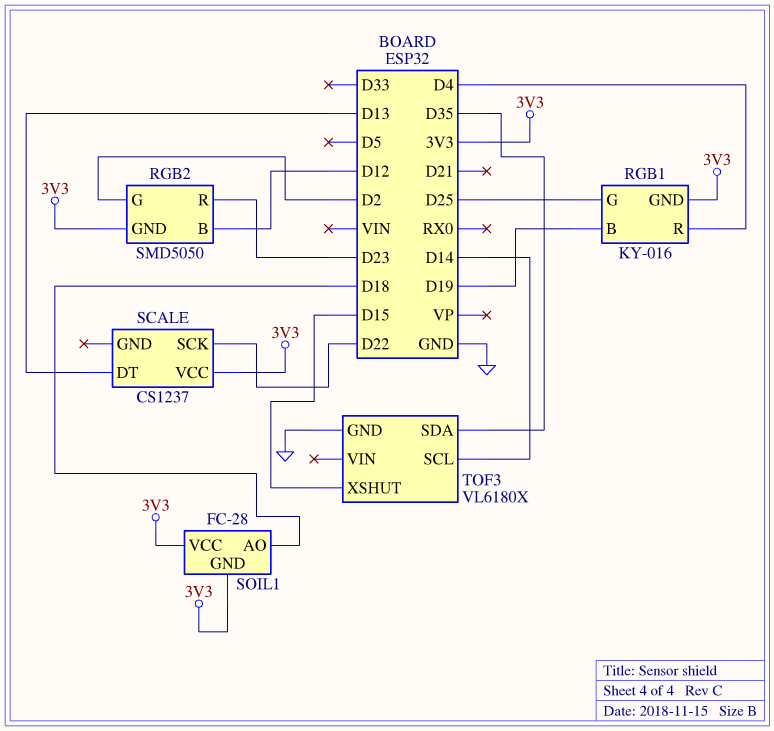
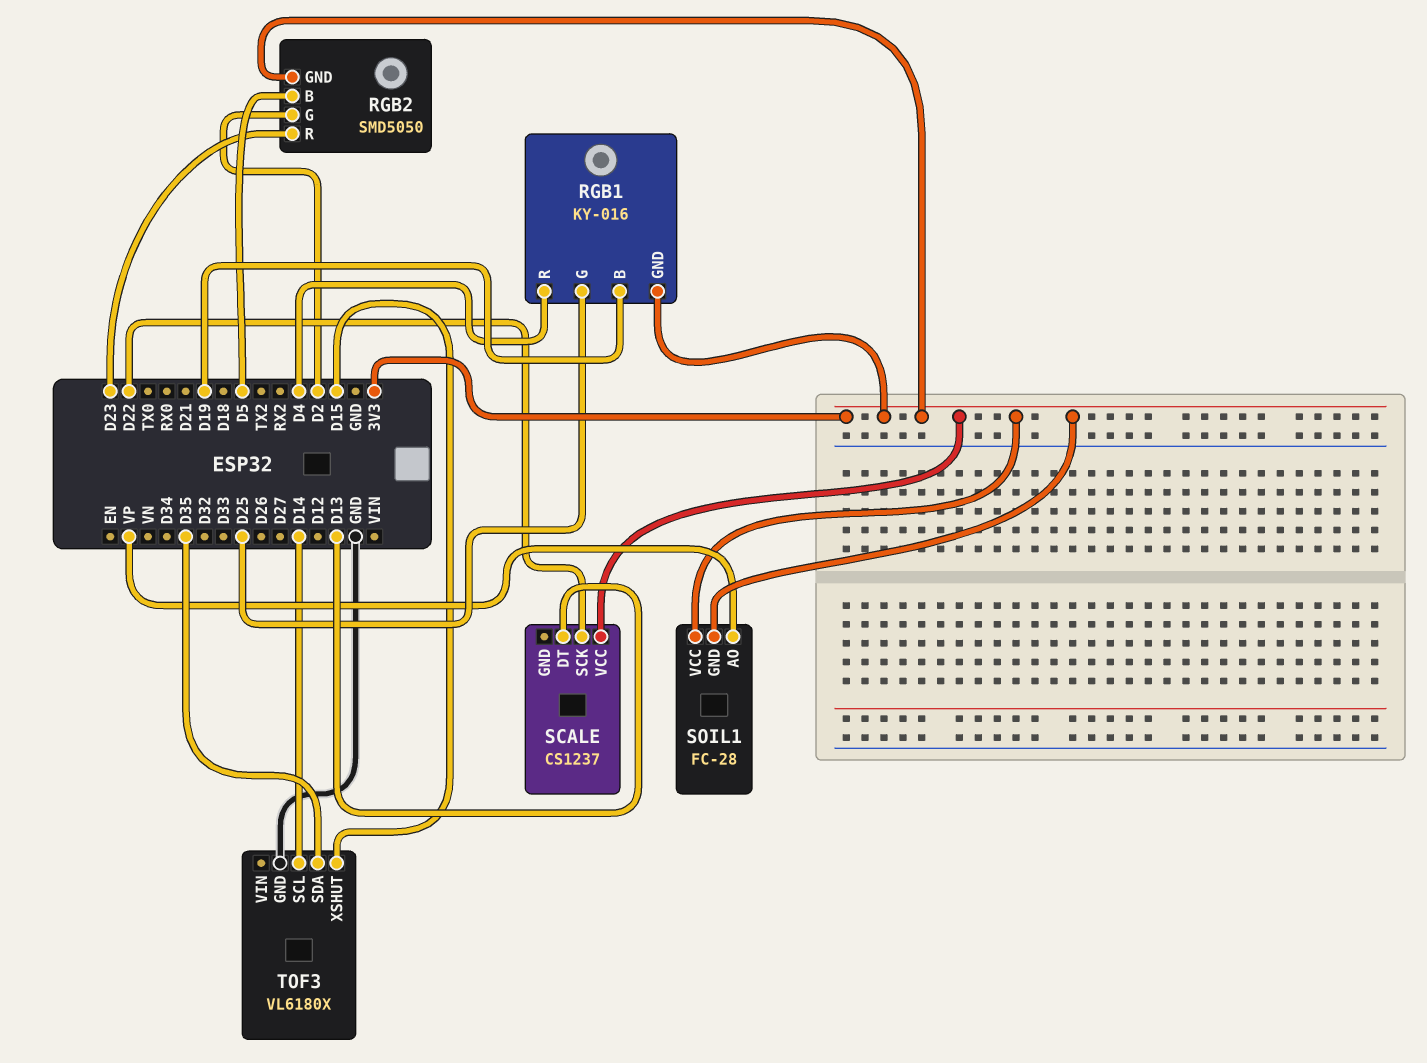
RGB2 pin B: D12 -> D5
SOIL1 pin AO: D18 -> VP

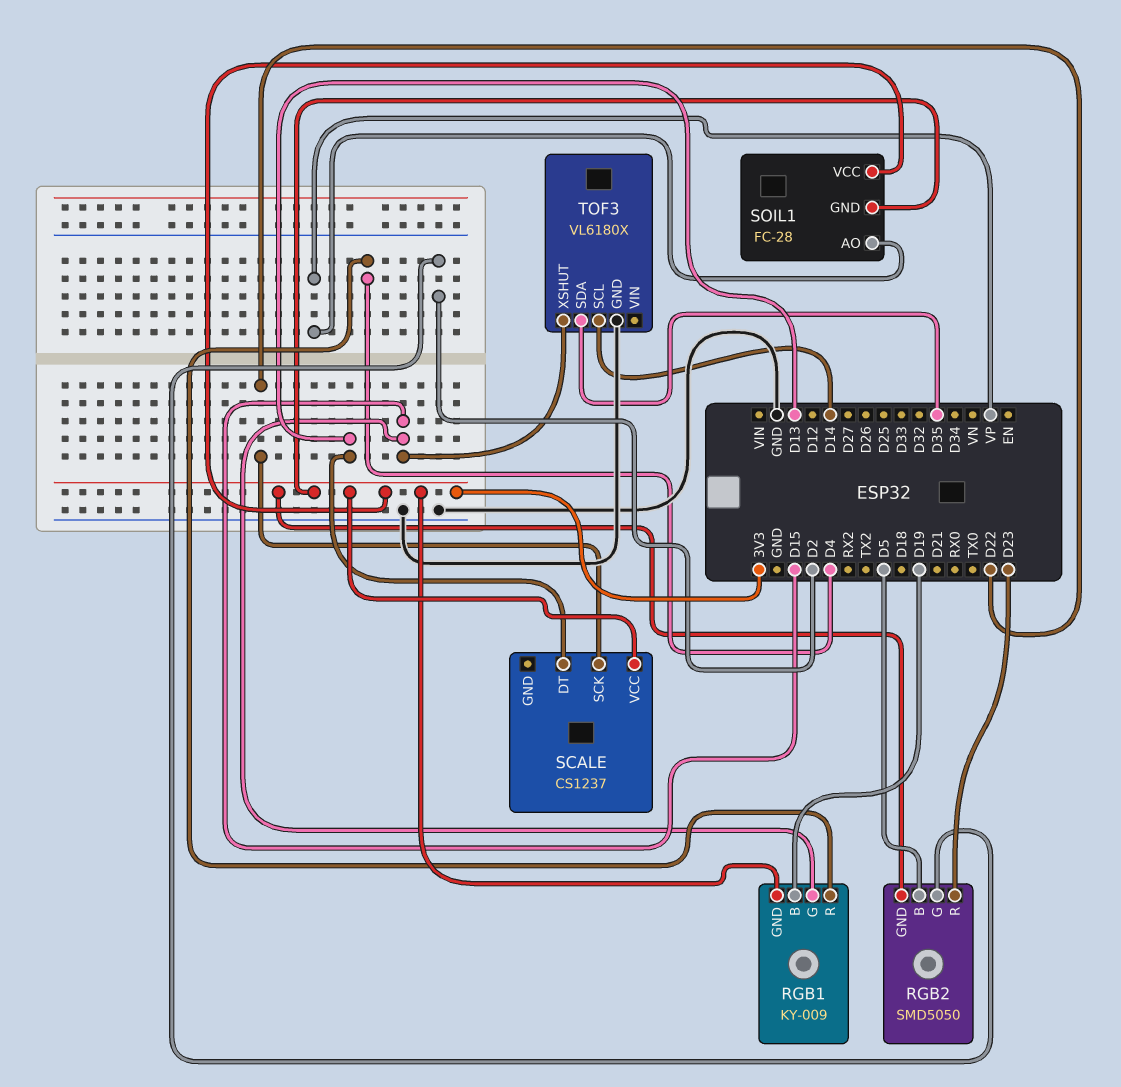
RGB1: KY-016 -> KY-009
RGB1 pin G: D25 -> D15

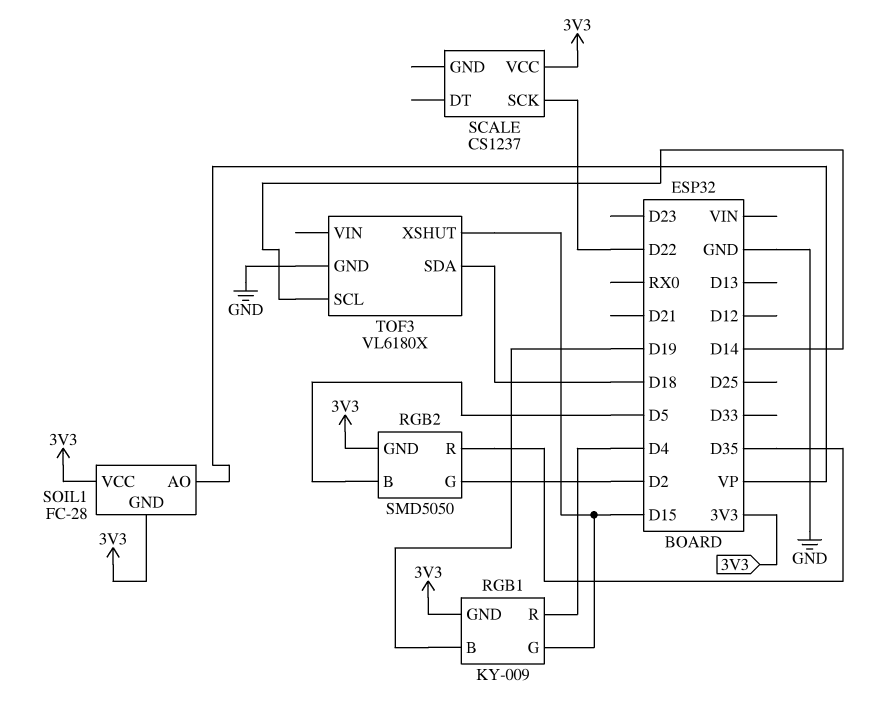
RGB2 pin R: D23 -> D35
SCALE pin DT: D13 -> none
TOF3 pin SDA: D35 -> D18

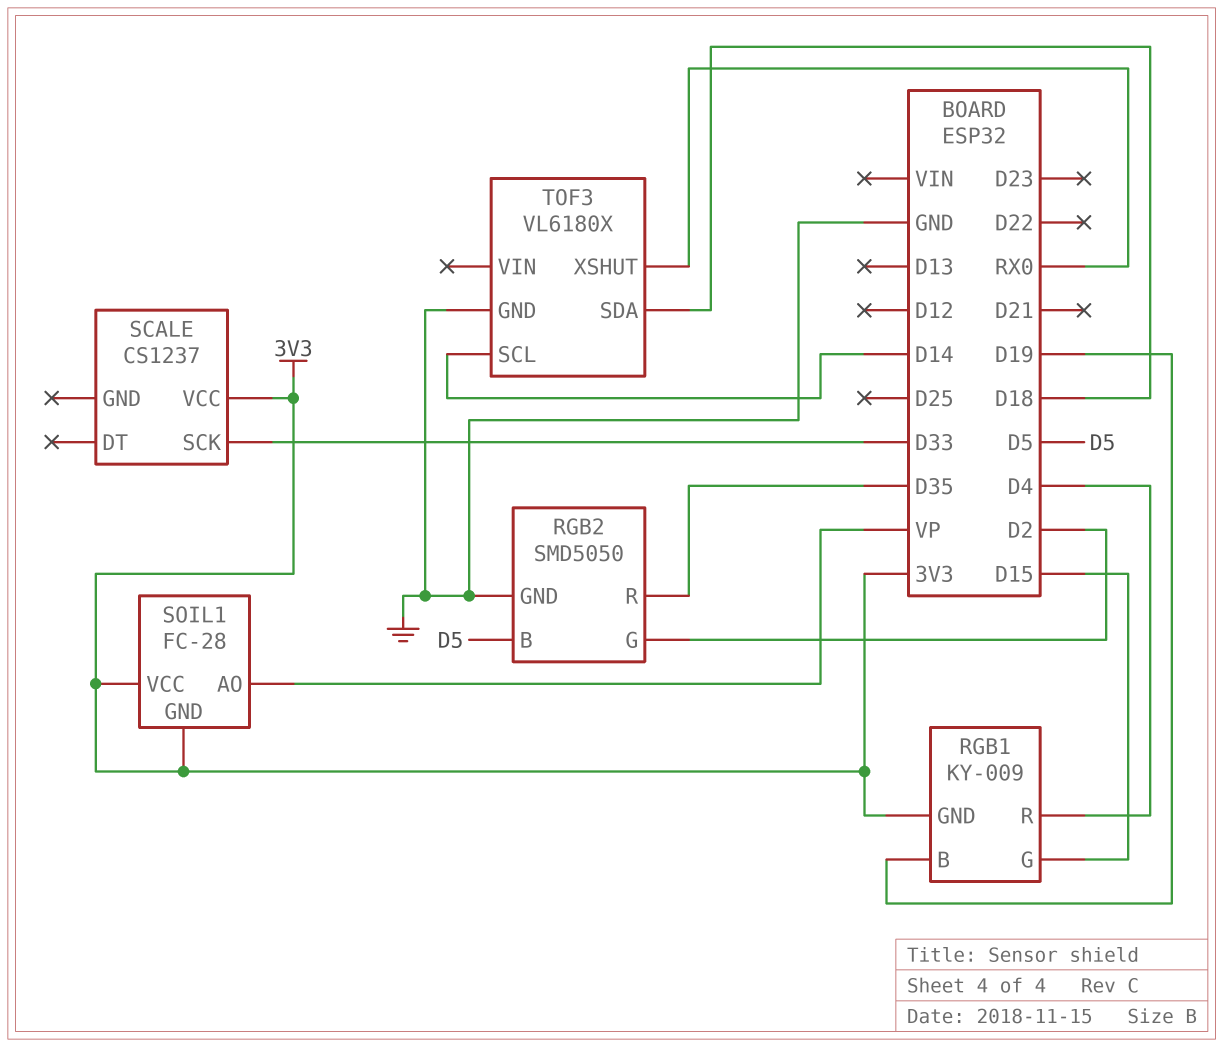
RGB2 pin GND: 3V3 -> GND
SCALE pin SCK: D22 -> D33
TOF3 pin XSHUT: D15 -> RX0

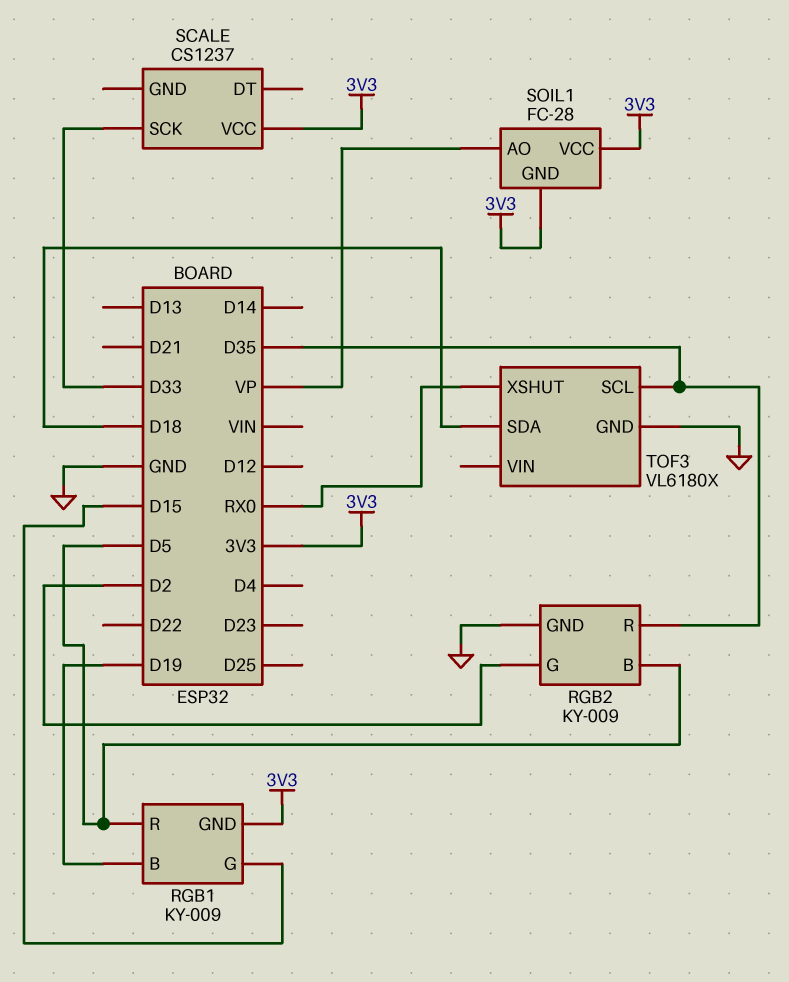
RGB1 pin R: D4 -> D5
RGB2: SMD5050 -> KY-009
TOF3 pin SCL: D14 -> D35

